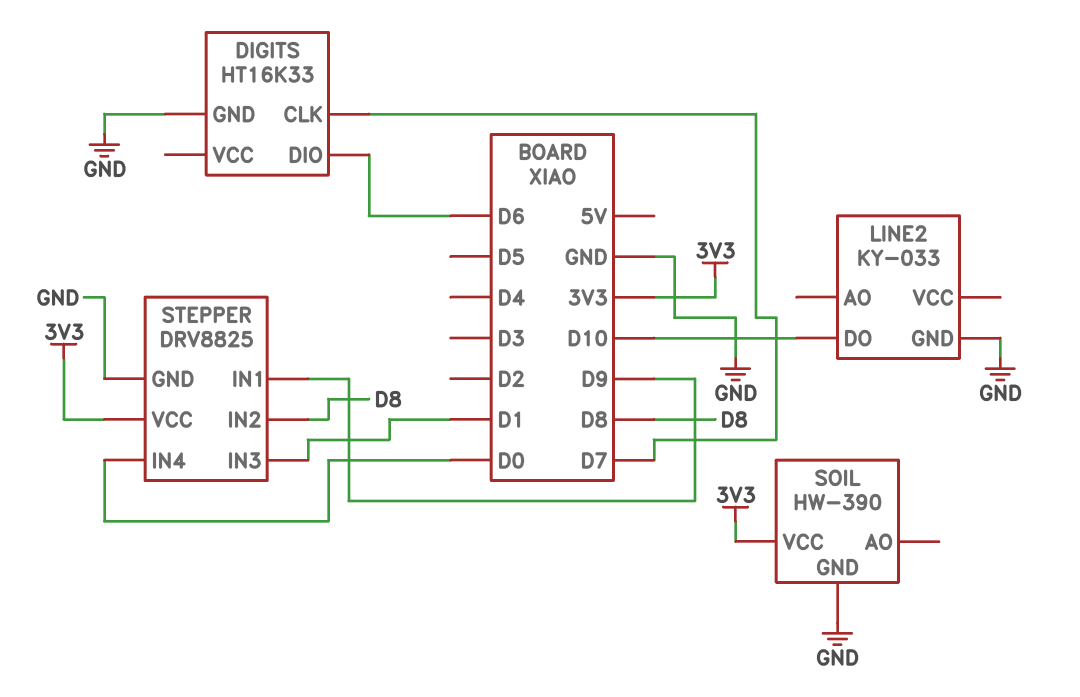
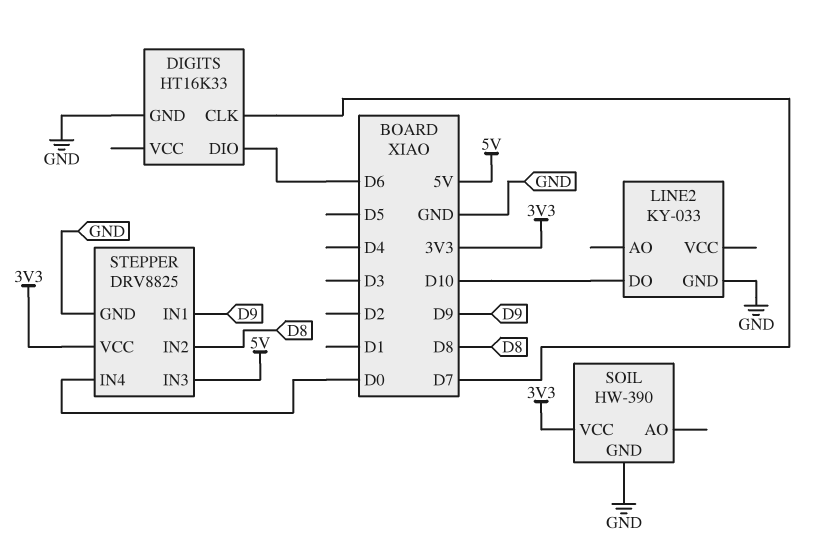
STEPPER pin IN3: D1 -> 5V

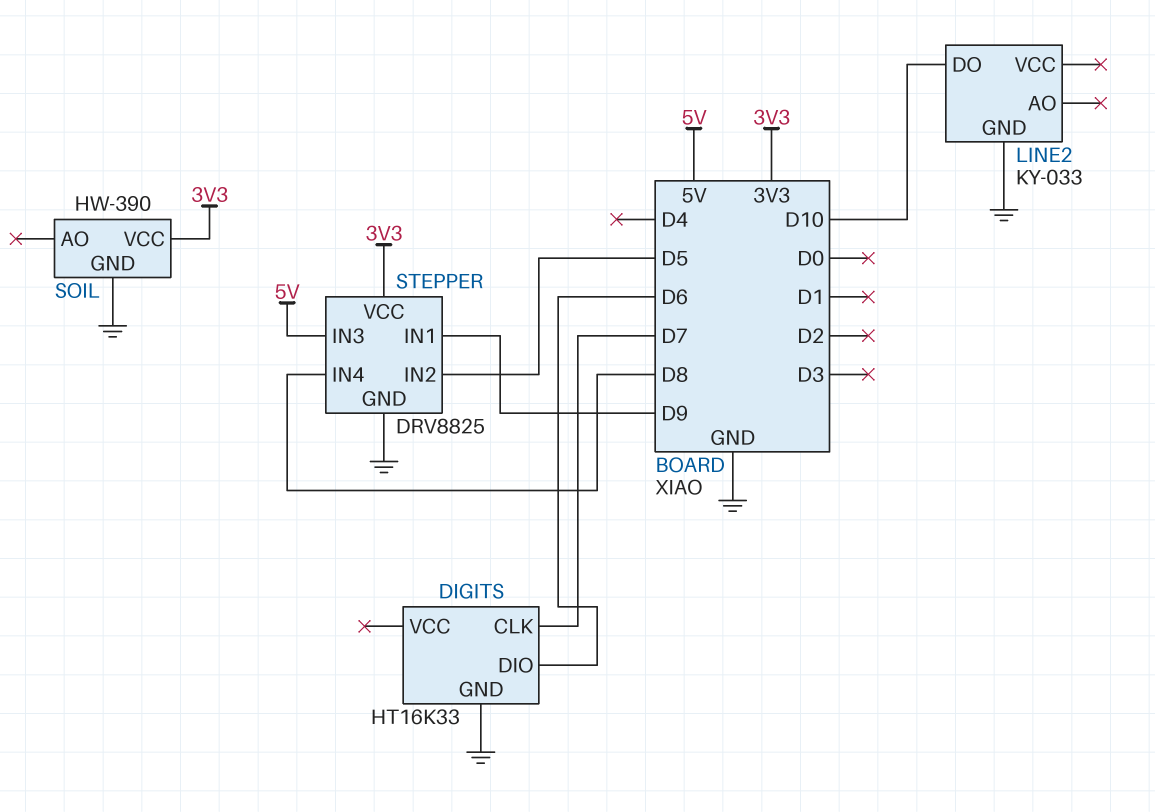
STEPPER pin IN2: D8 -> D5
STEPPER pin IN4: D0 -> D8

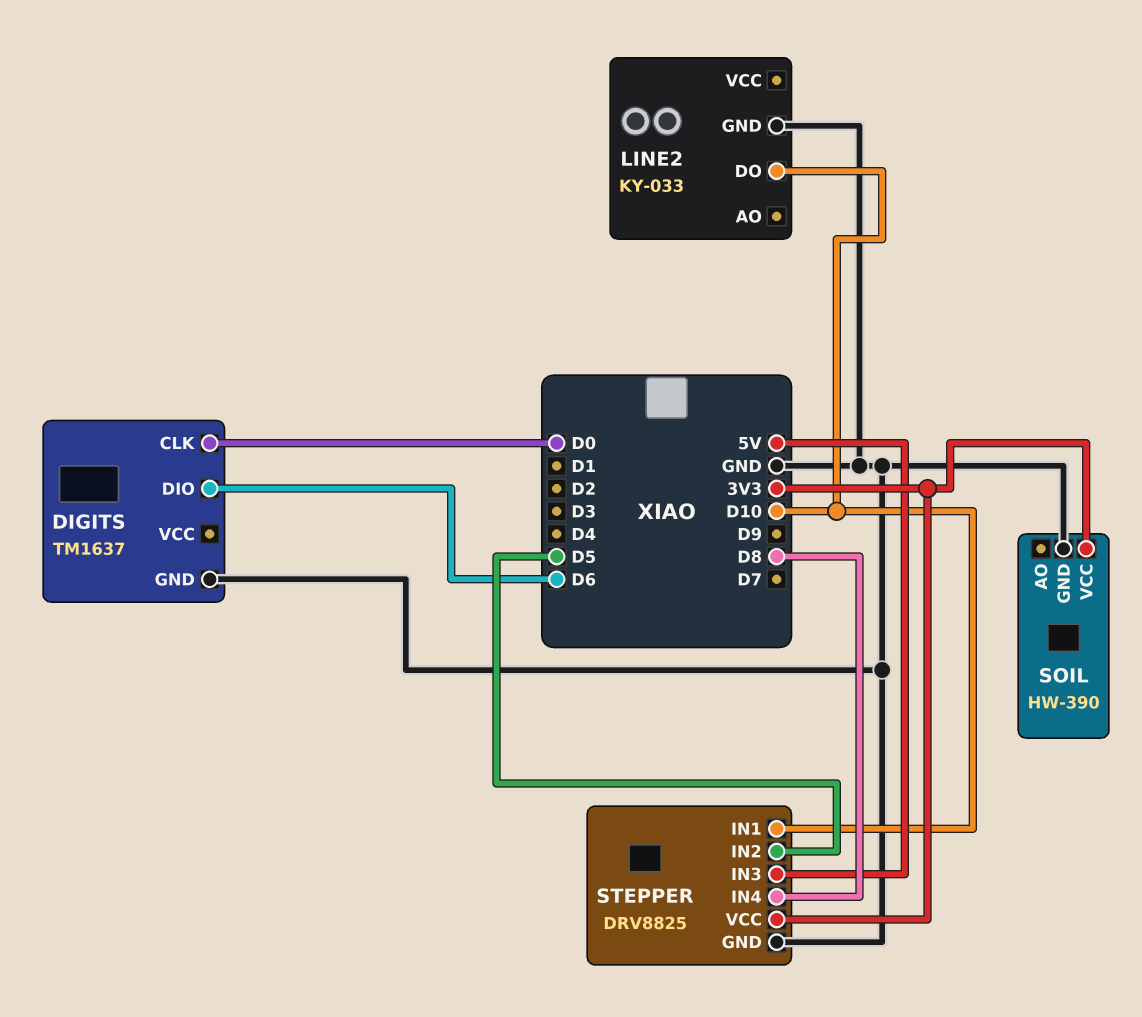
DIGITS: HT16K33 -> TM1637
DIGITS pin CLK: D7 -> D0
STEPPER pin IN1: D9 -> D10

